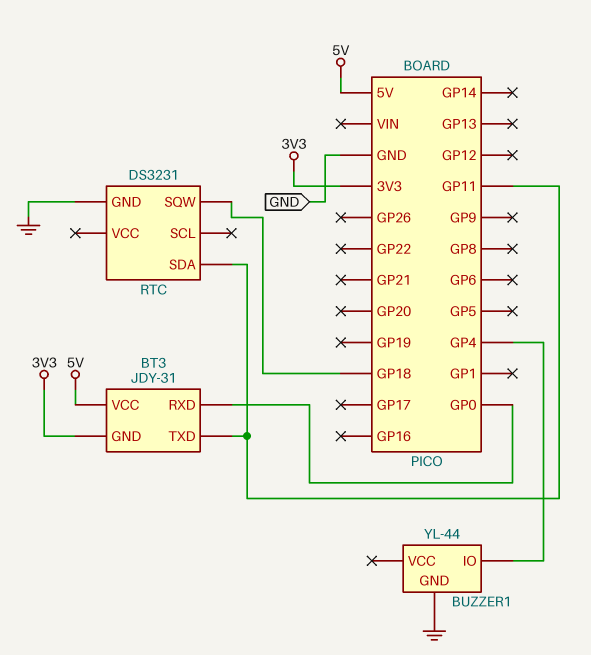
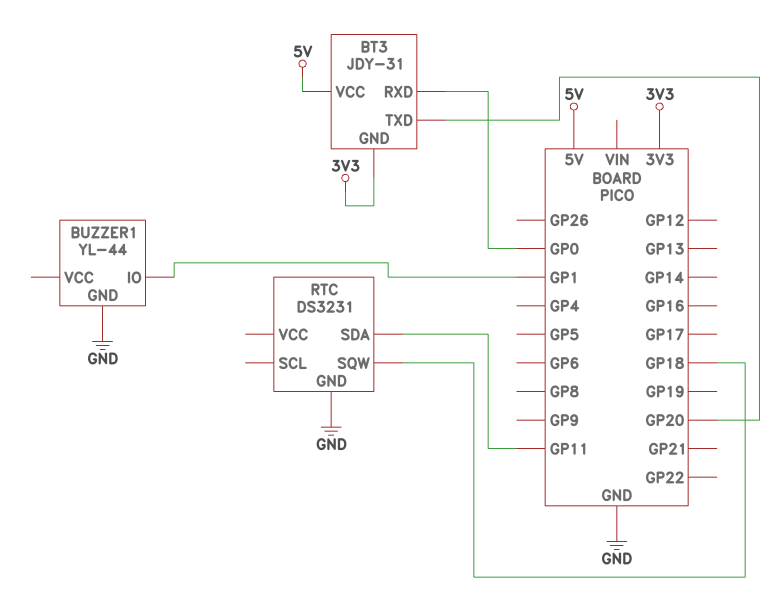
BT3 pin TXD: GP11 -> GP20
BUZZER1 pin IO: GP4 -> GP1

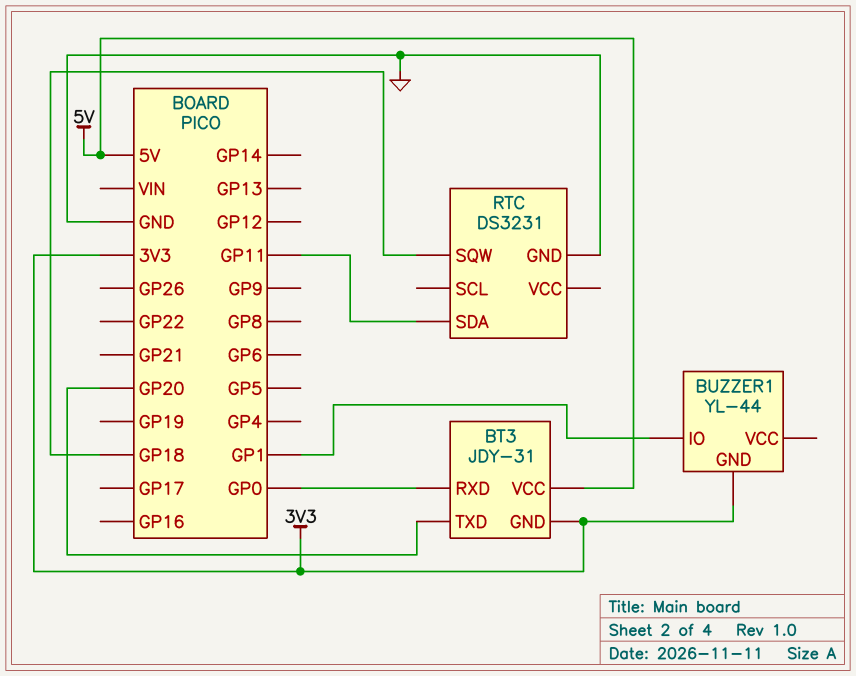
BUZZER1 pin GND: GND -> 3V3

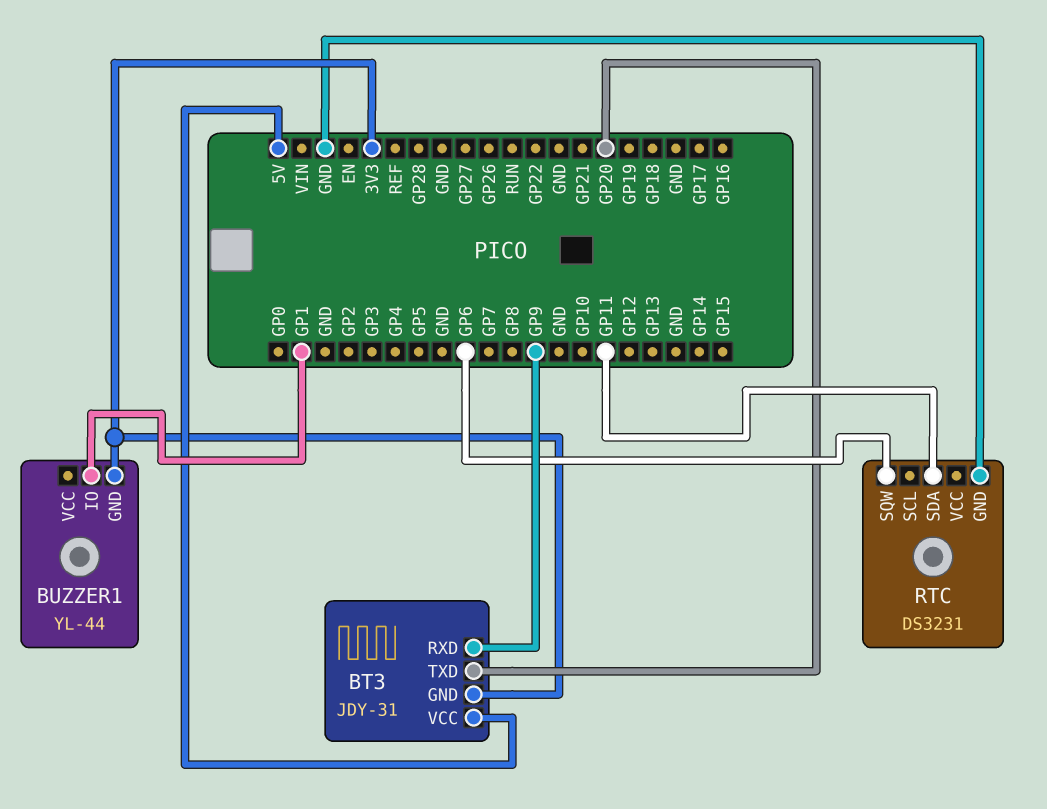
BT3 pin RXD: GP0 -> GP9
RTC pin SQW: GP18 -> GP6

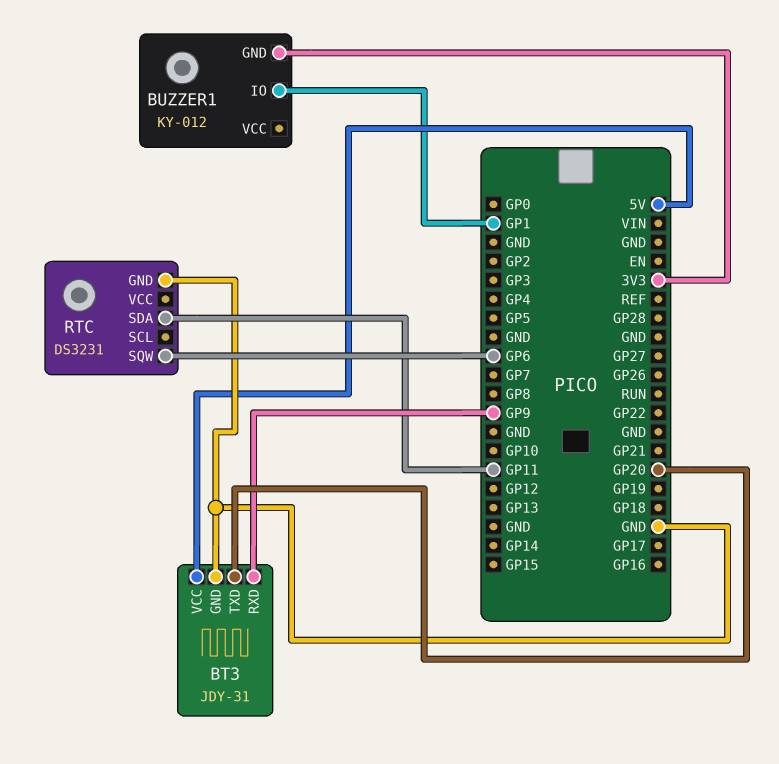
BT3 pin GND: 3V3 -> GND
BUZZER1: YL-44 -> KY-012

